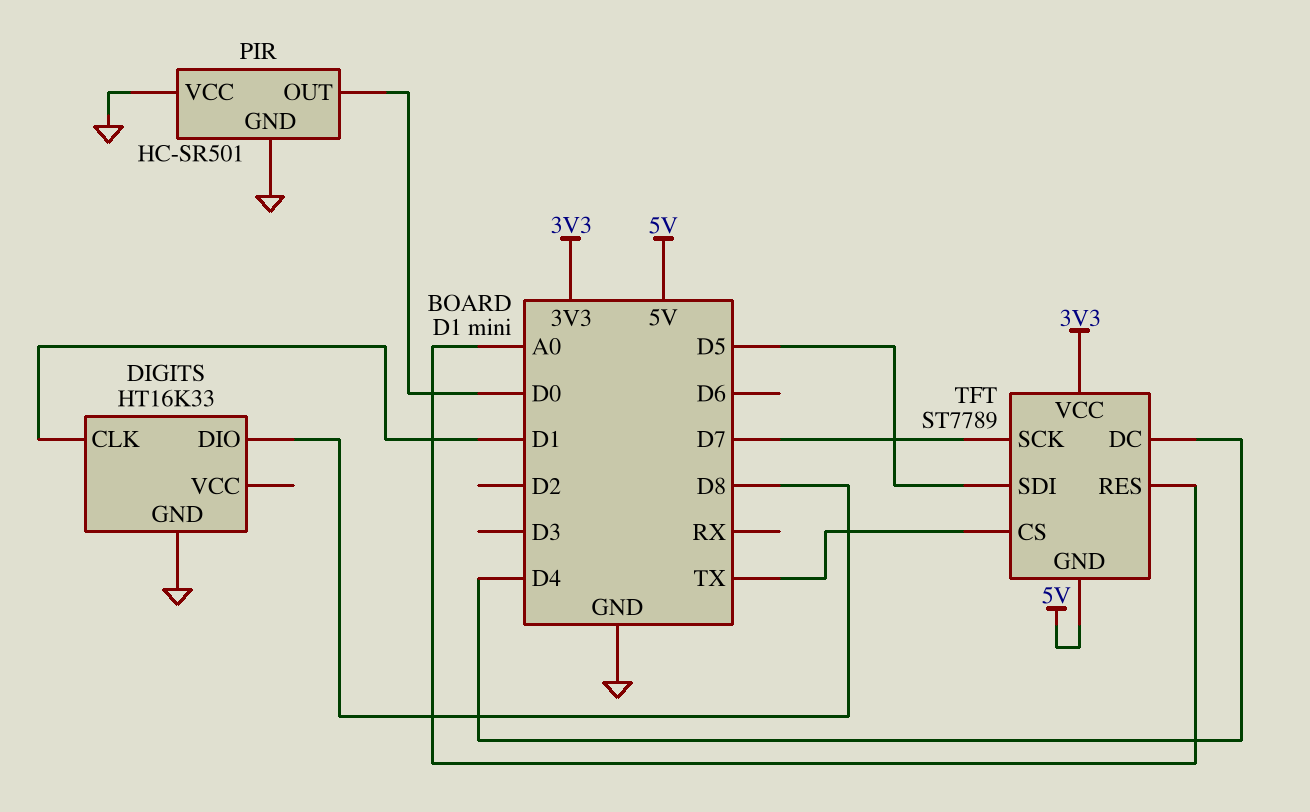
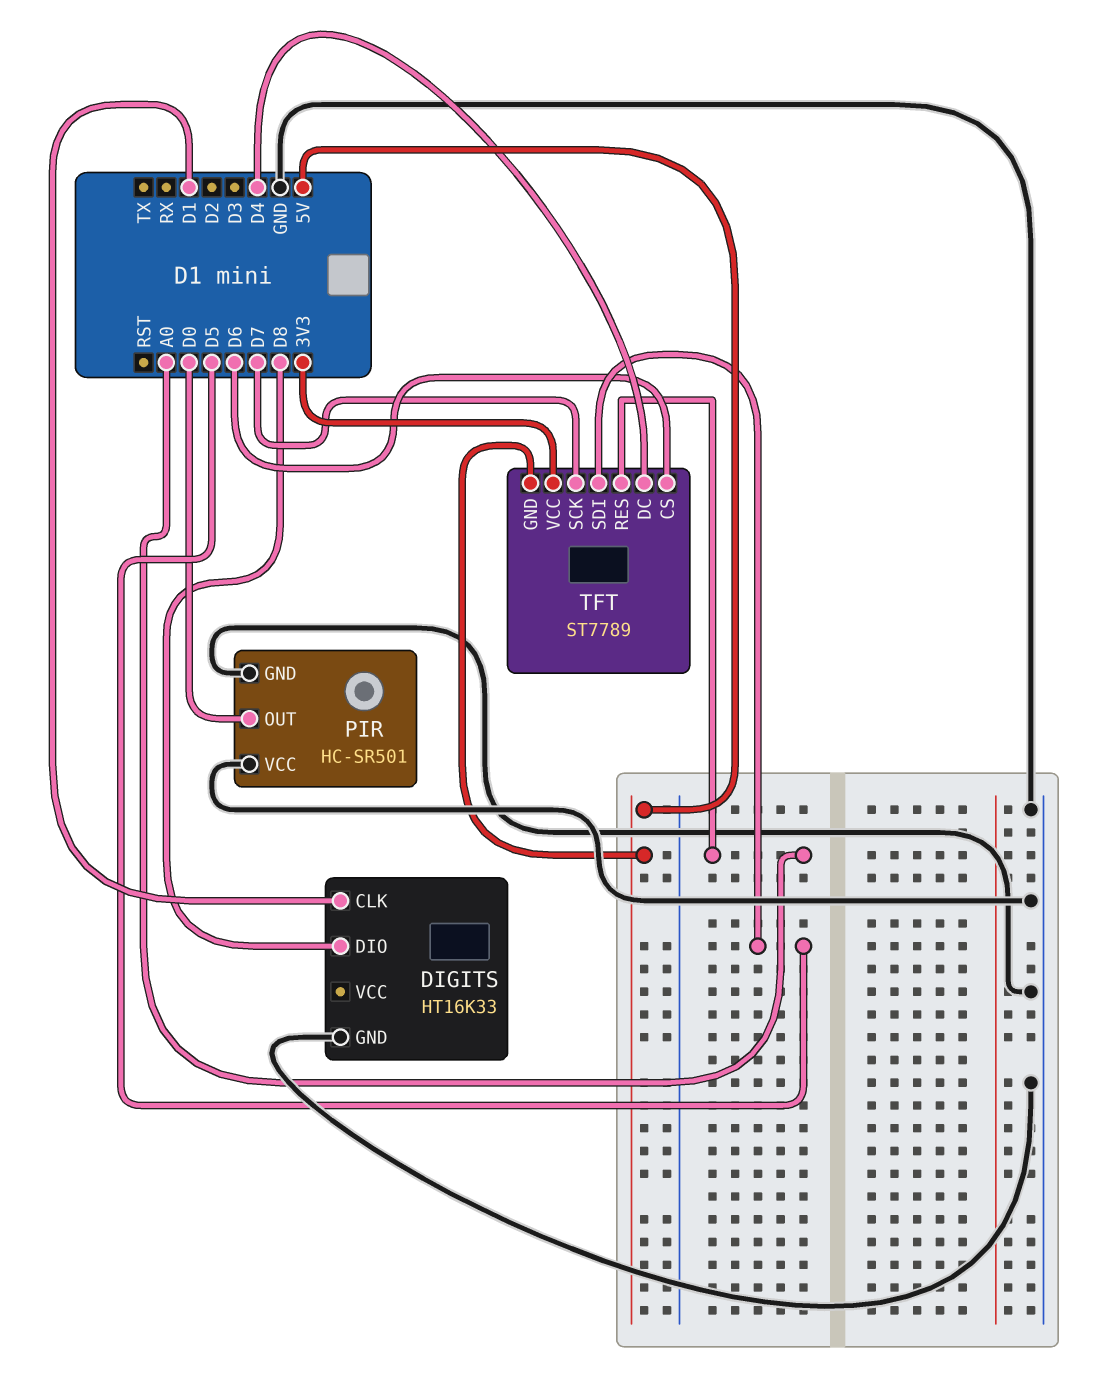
TFT pin CS: TX -> D6

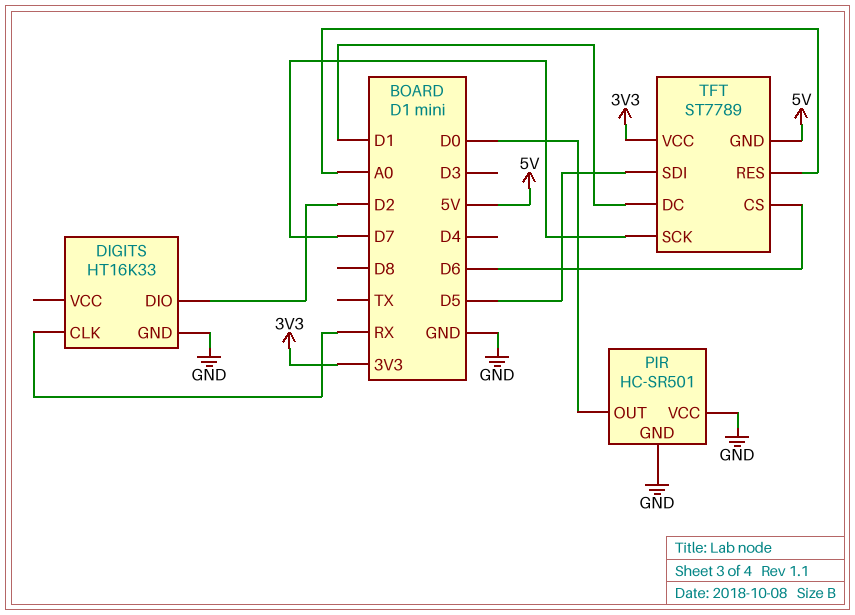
DIGITS pin CLK: D1 -> RX
DIGITS pin DIO: D8 -> D2
TFT pin DC: D4 -> D1

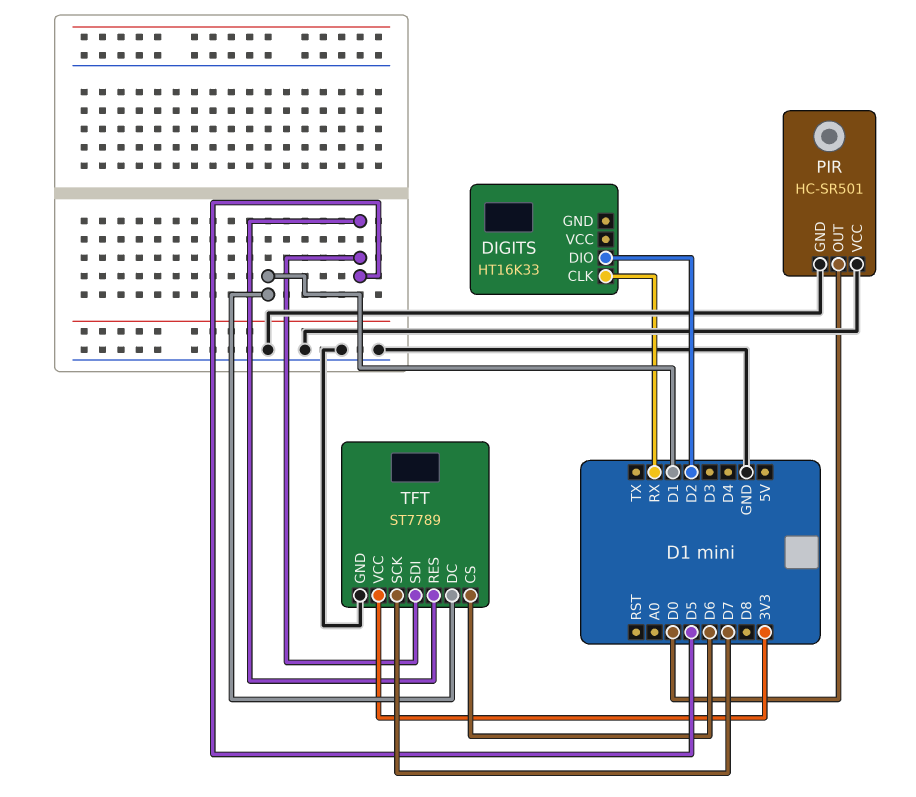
DIGITS pin GND: GND -> none
TFT pin GND: 5V -> GND
TFT pin RES: A0 -> D5

